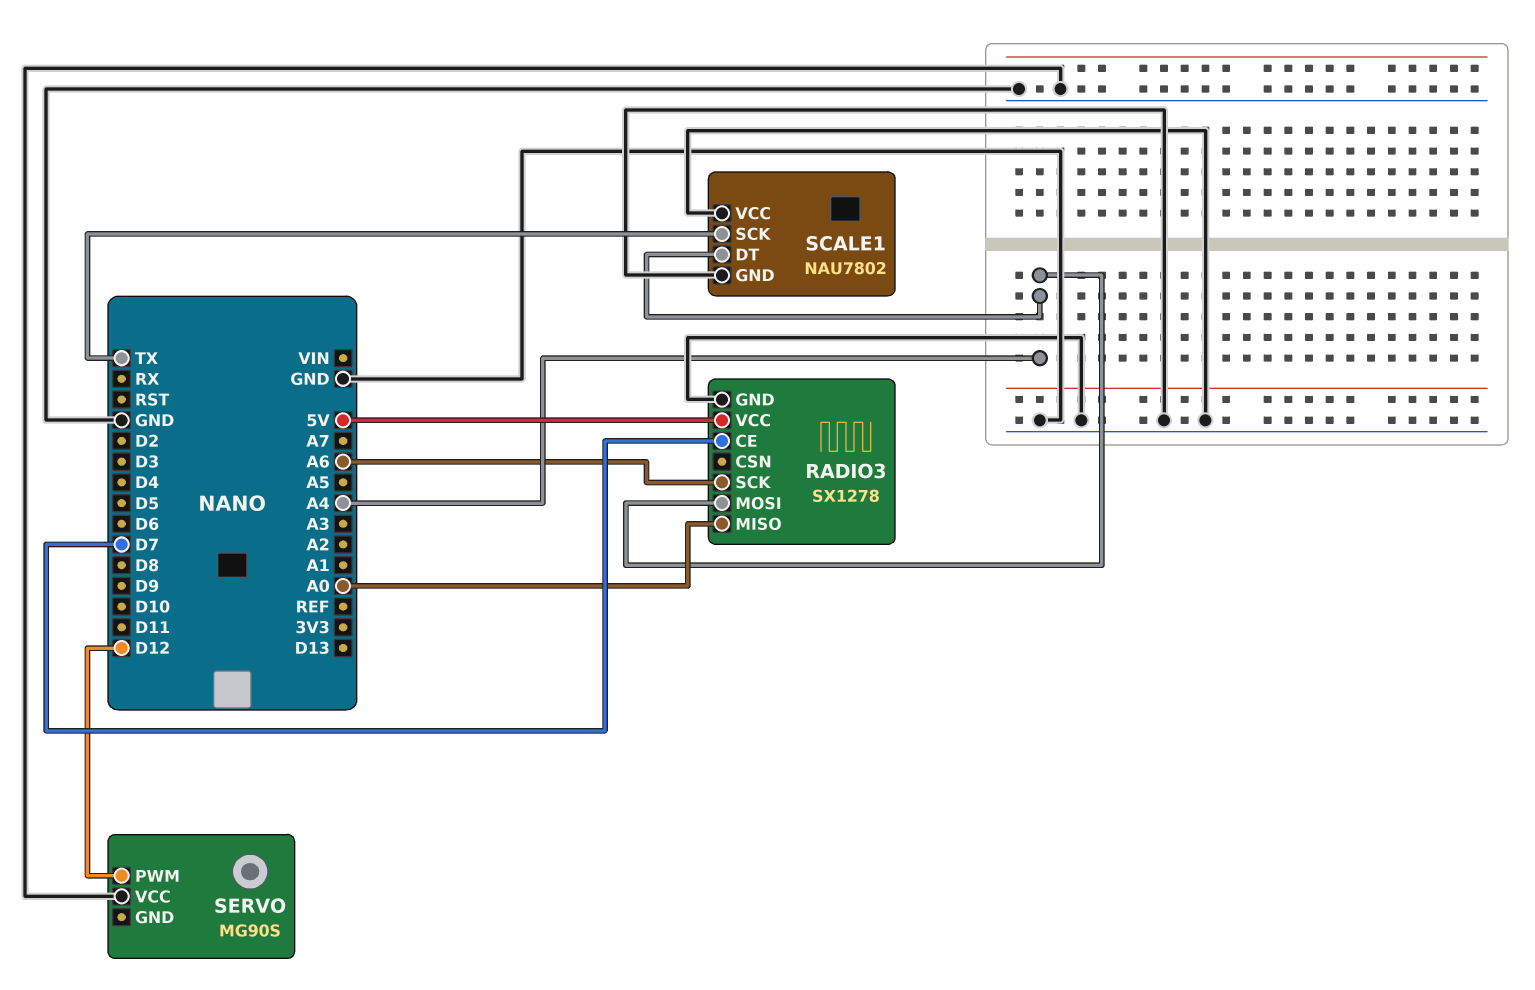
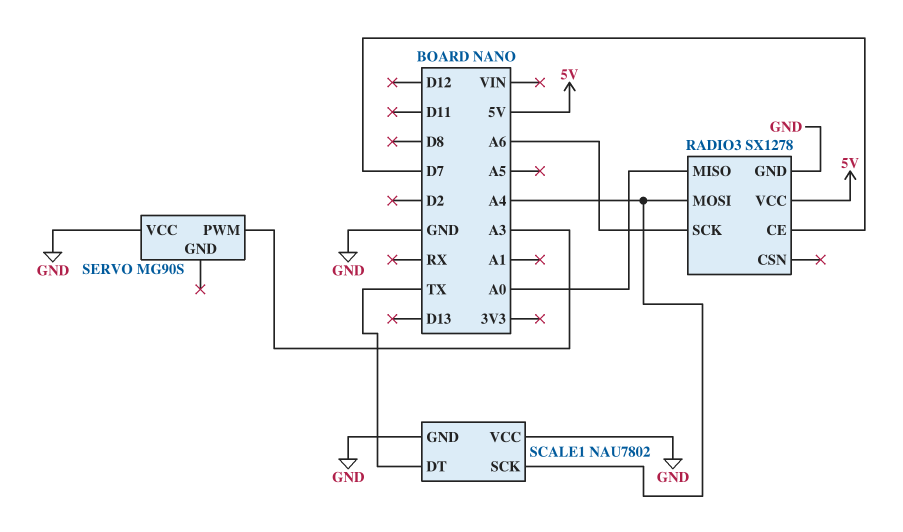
SCALE1 pin DT: A4 -> TX
SCALE1 pin SCK: TX -> A4
SERVO pin PWM: D12 -> A3

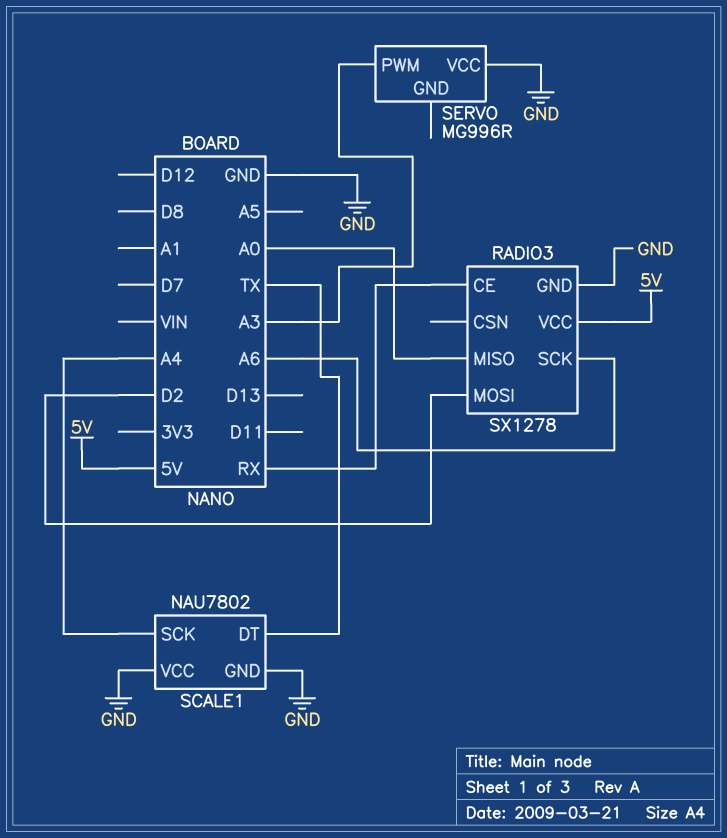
RADIO3 pin CE: D7 -> RX
RADIO3 pin MOSI: A4 -> D2
SERVO: MG90S -> MG996R

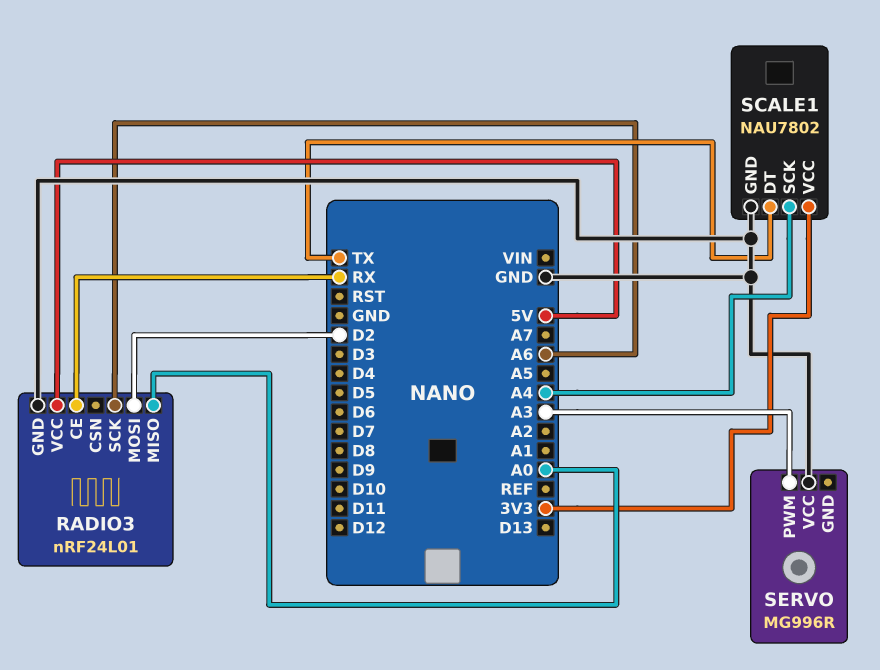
RADIO3: SX1278 -> nRF24L01
SCALE1 pin VCC: GND -> 3V3

